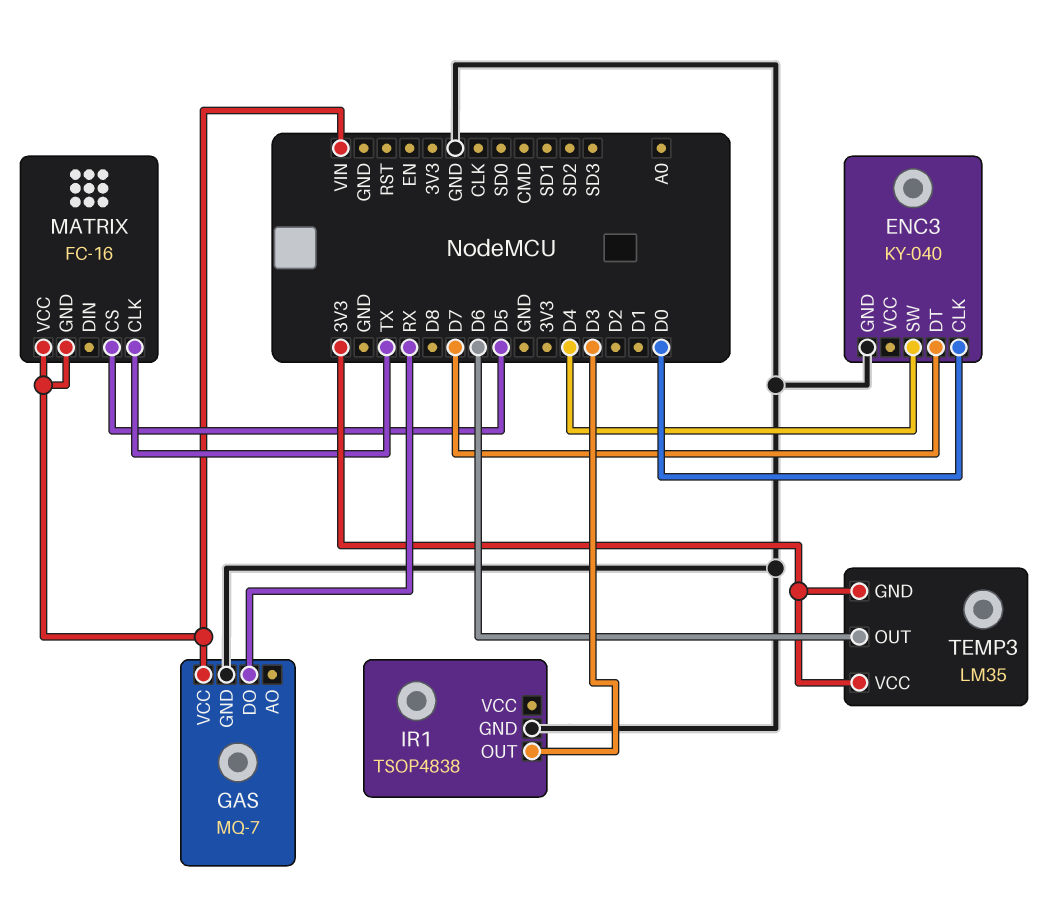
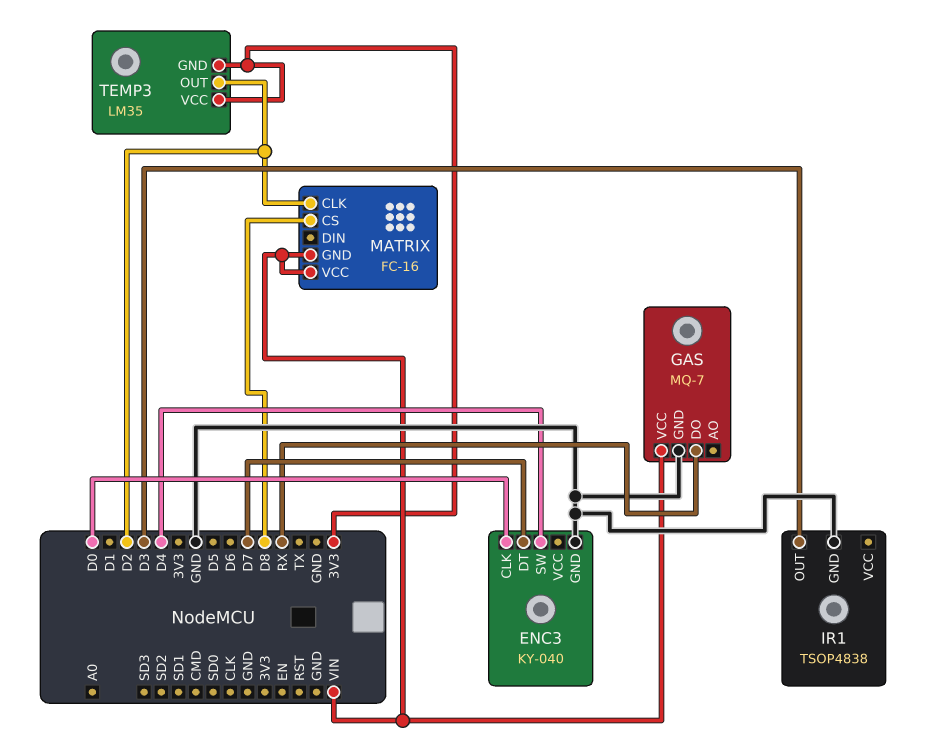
MATRIX pin CLK: TX -> D2
MATRIX pin CS: D5 -> D8
TEMP3 pin OUT: D6 -> D2

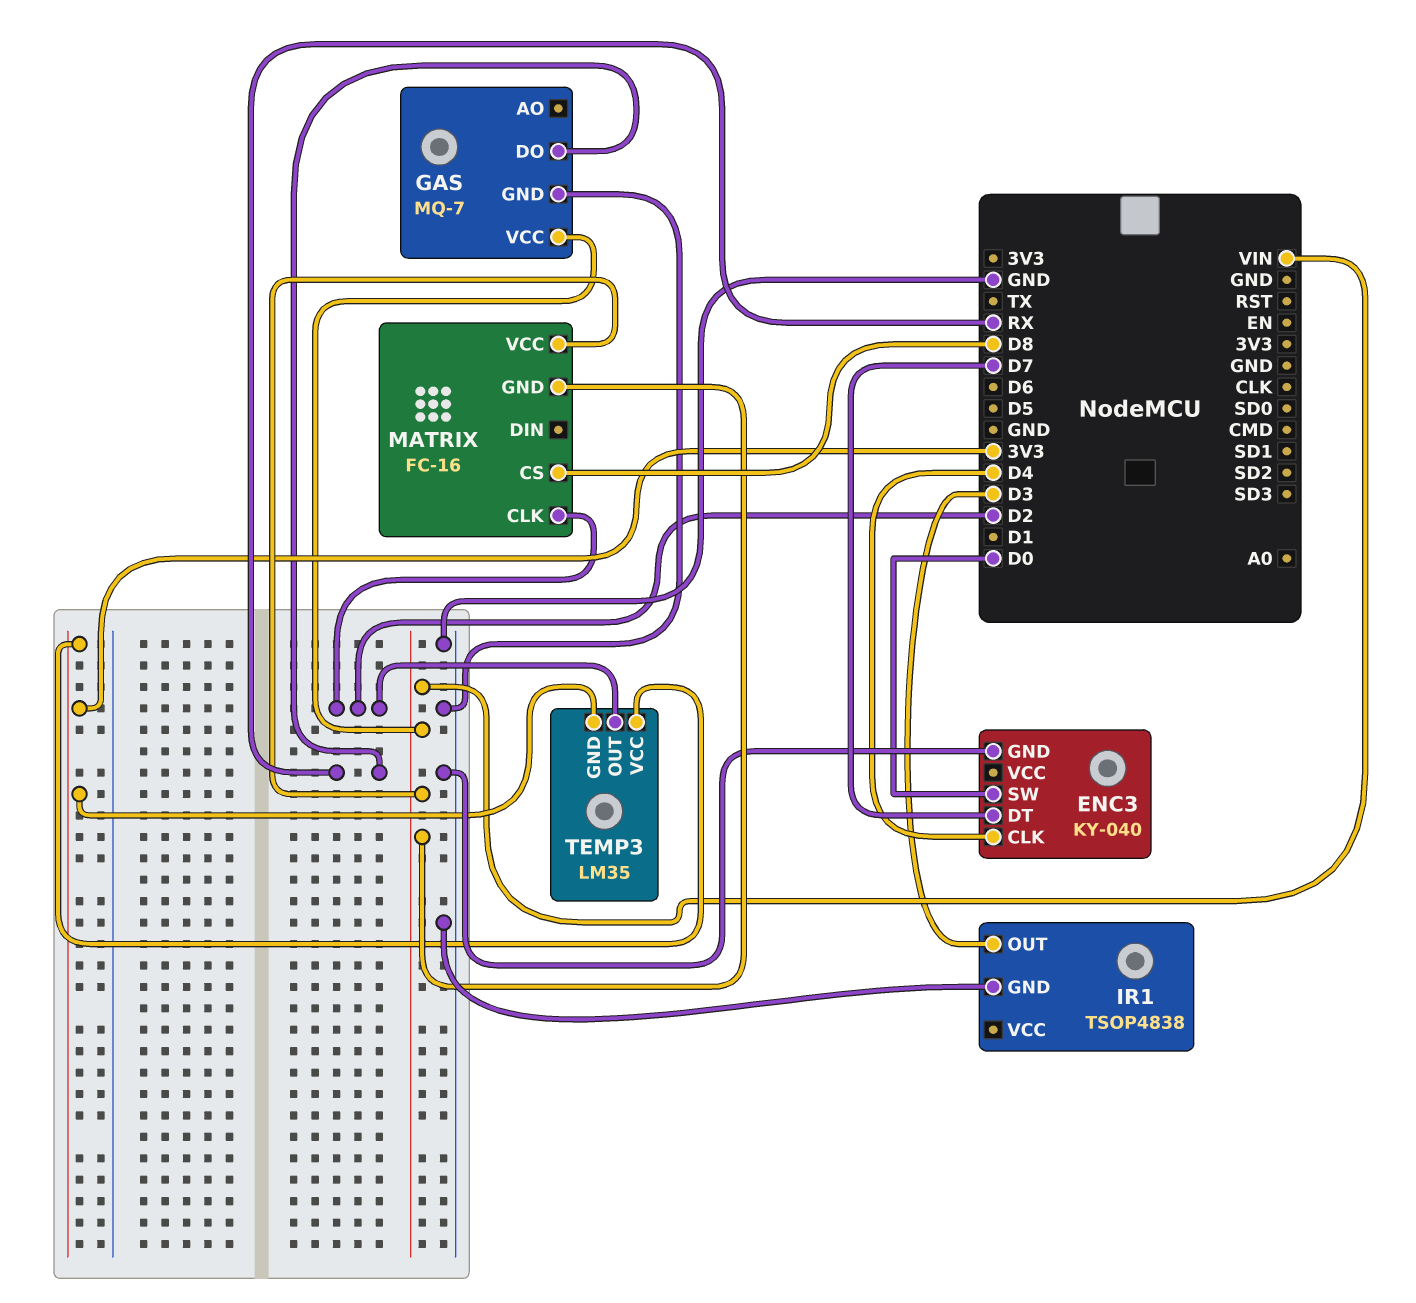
ENC3 pin CLK: D0 -> D4
ENC3 pin SW: D4 -> D0

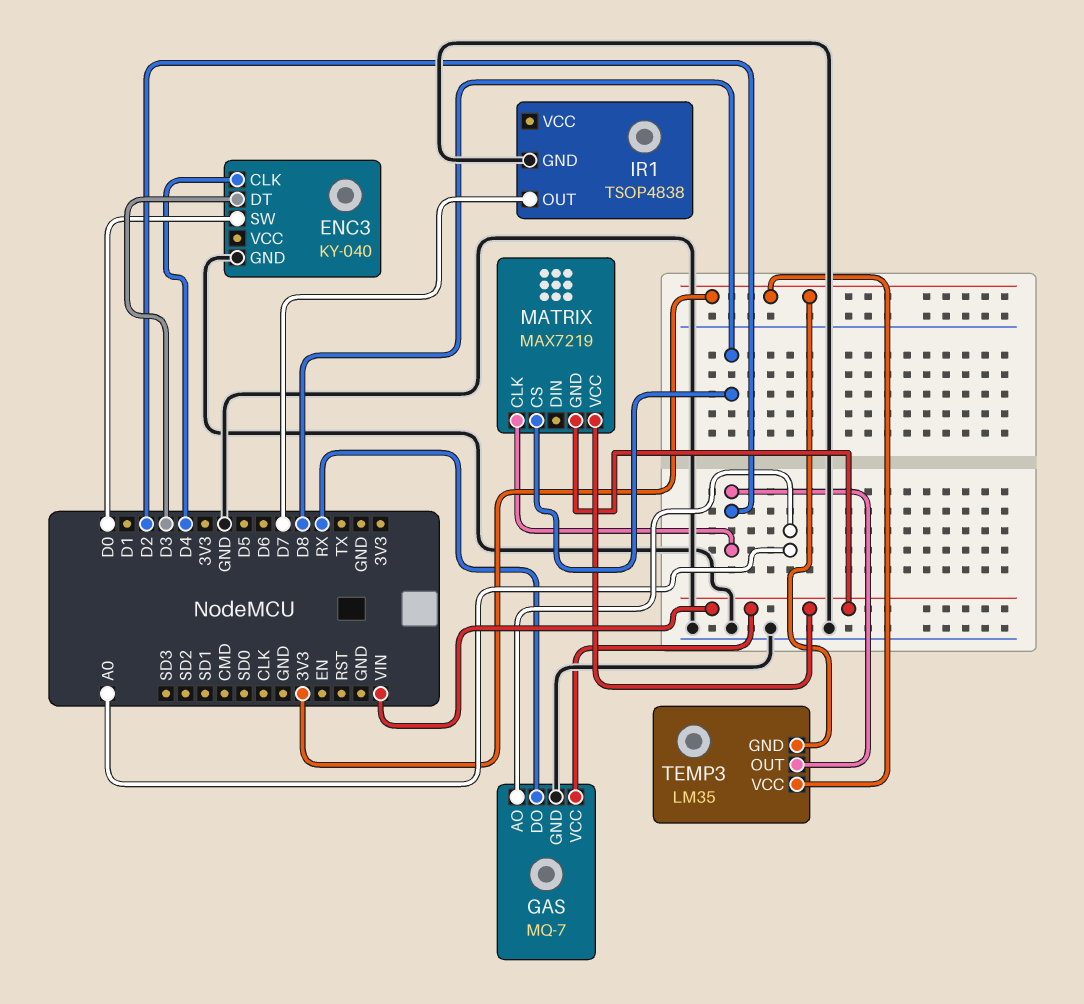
ENC3 pin DT: D7 -> D3
GAS pin AO: none -> A0
IR1 pin OUT: D3 -> D7
MATRIX: FC-16 -> MAX7219

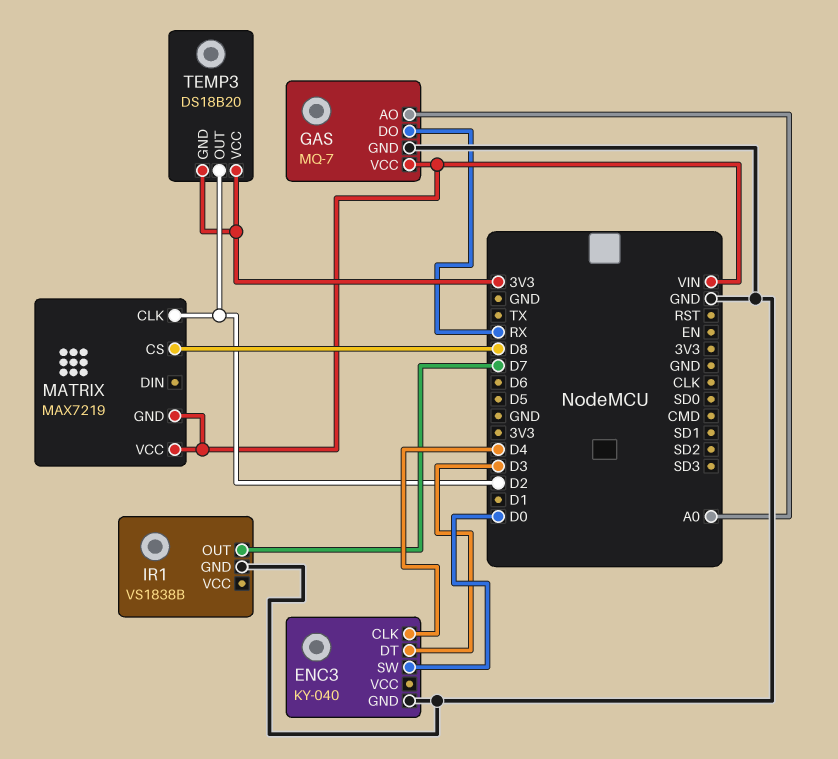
IR1: TSOP4838 -> VS1838B
TEMP3: LM35 -> DS18B20

